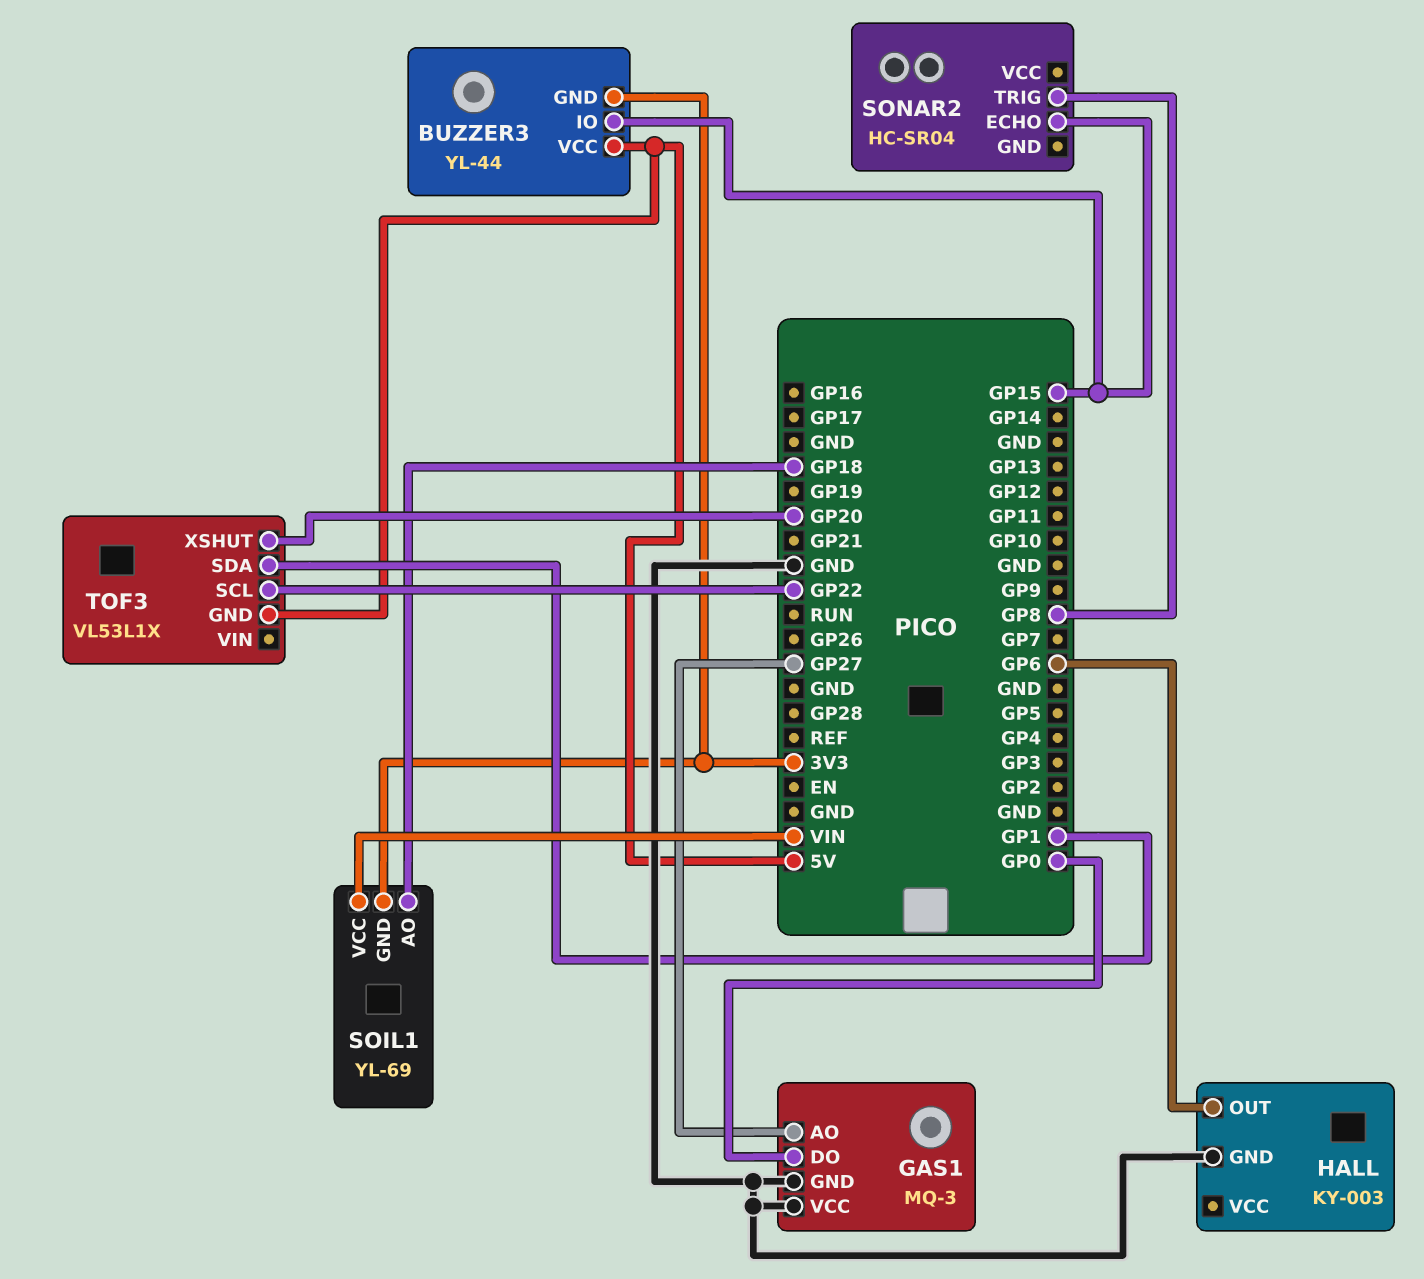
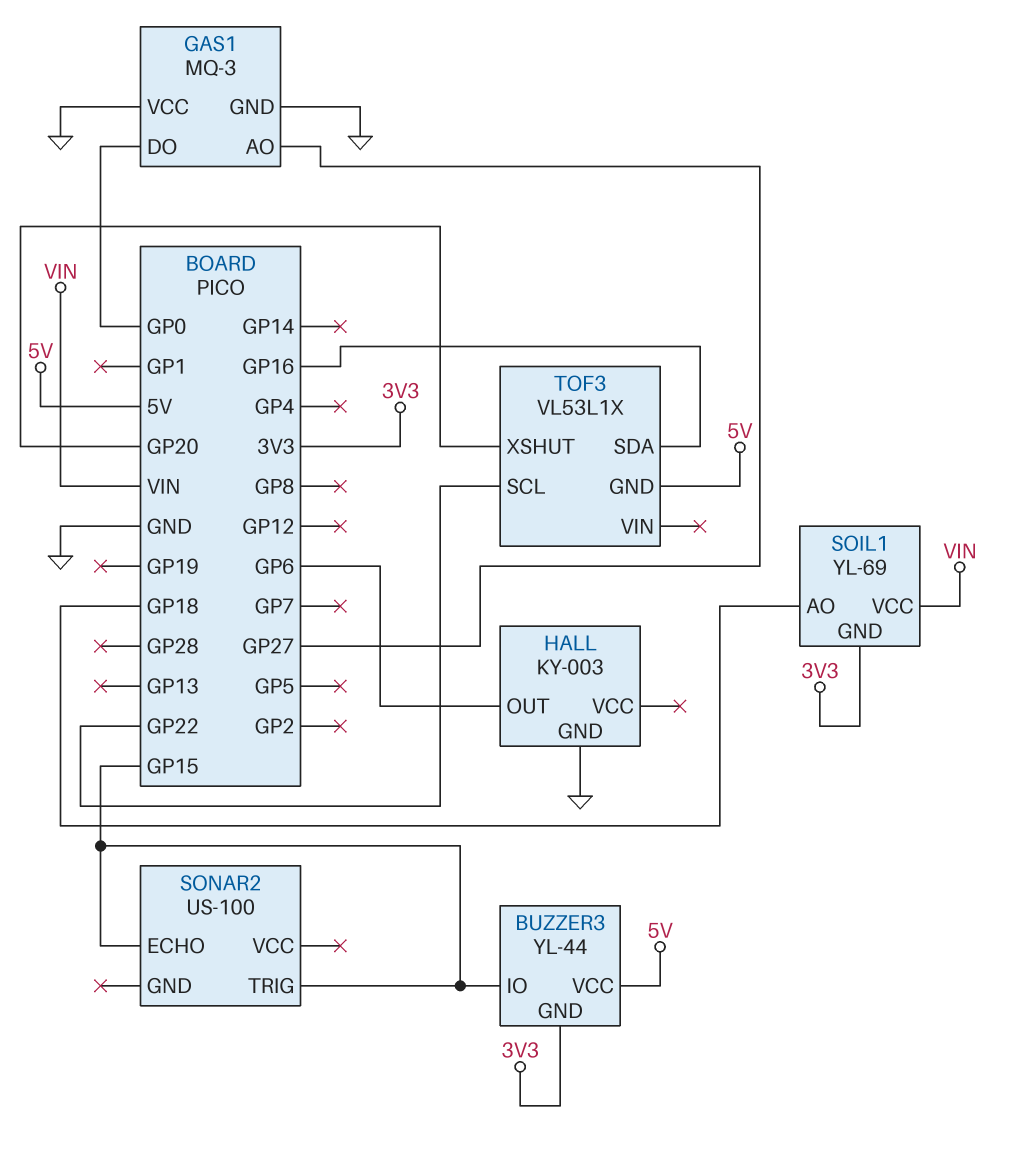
SONAR2: HC-SR04 -> US-100
SONAR2 pin TRIG: GP8 -> GP15
TOF3 pin SDA: GP1 -> GP16

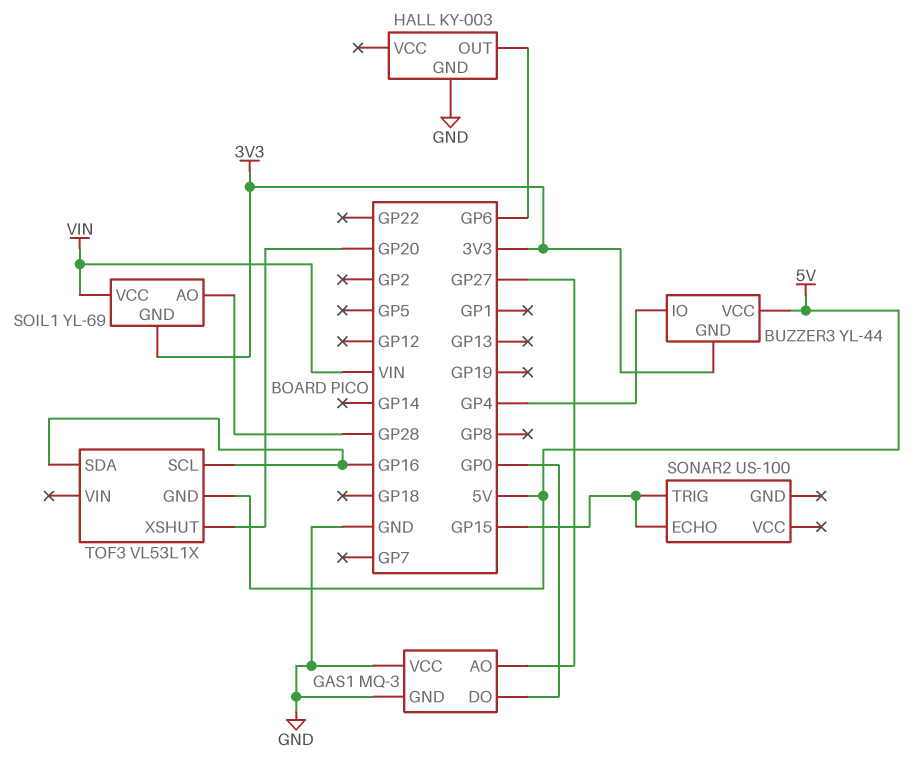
BUZZER3 pin IO: GP15 -> GP4
SOIL1 pin AO: GP18 -> GP28
TOF3 pin SCL: GP22 -> GP16

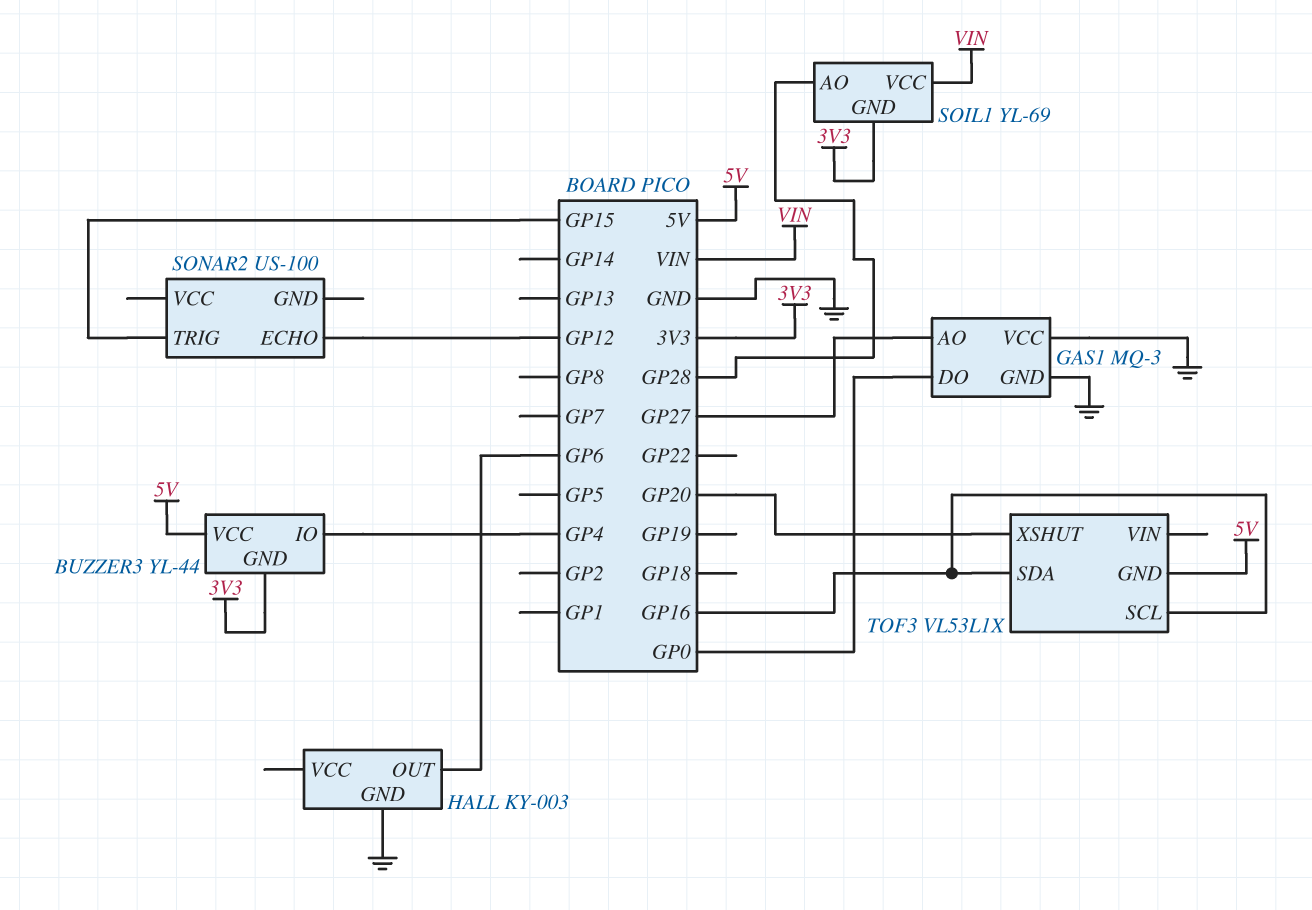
SONAR2 pin ECHO: GP15 -> GP12

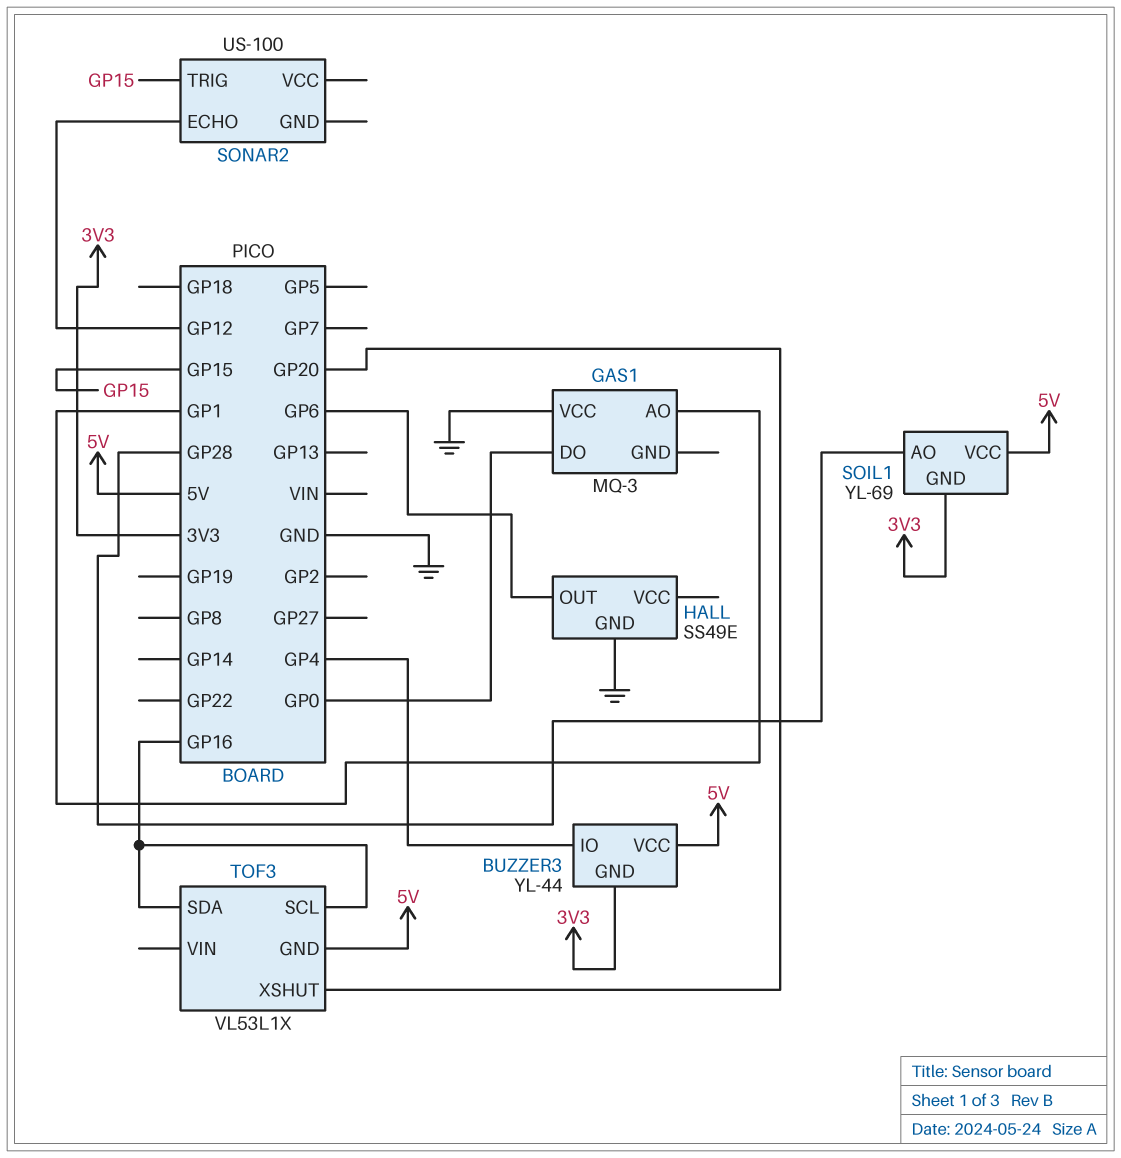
GAS1 pin AO: GP27 -> GP1
GAS1 pin GND: GND -> none
HALL: KY-003 -> SS49E
SOIL1 pin VCC: VIN -> 5V

